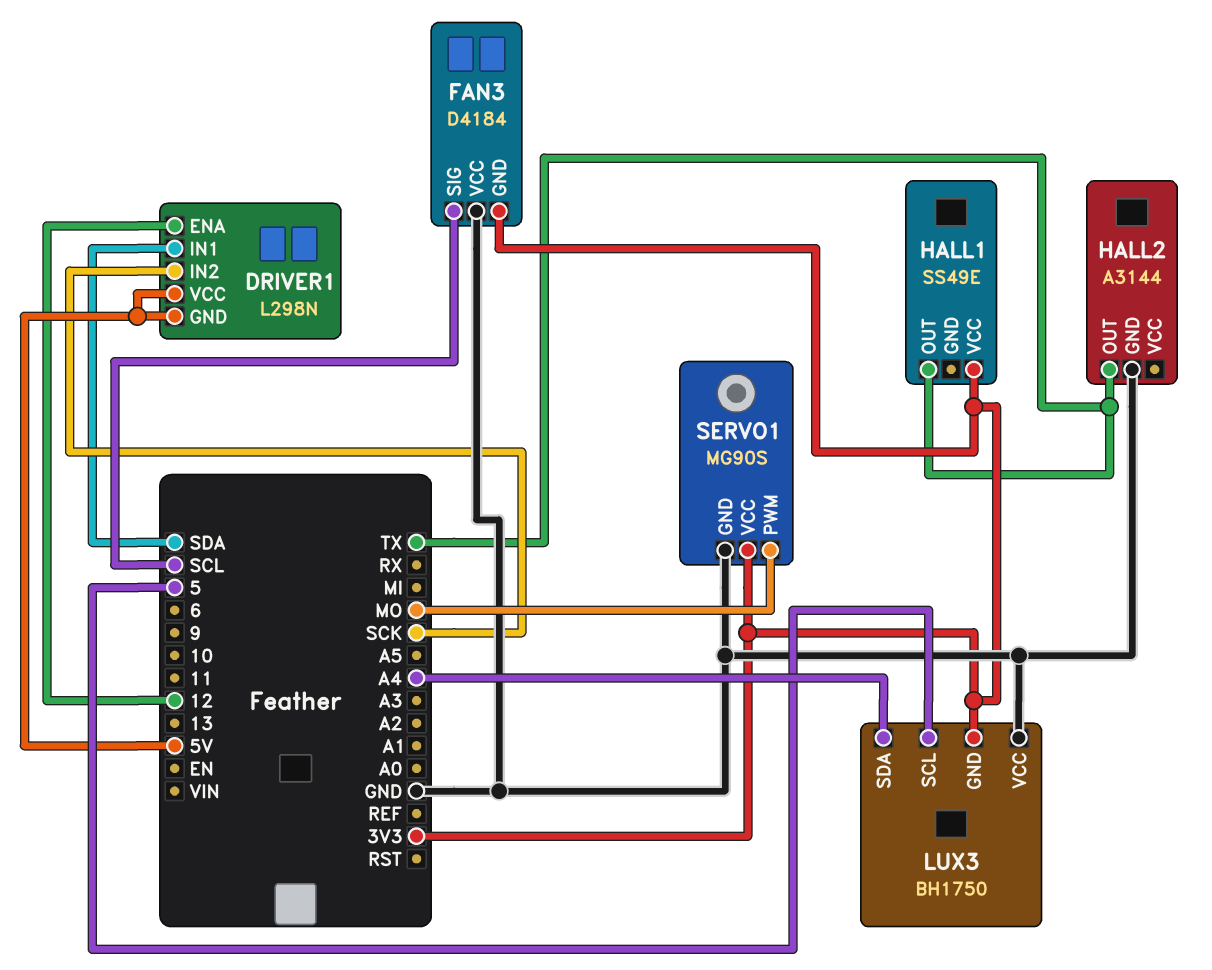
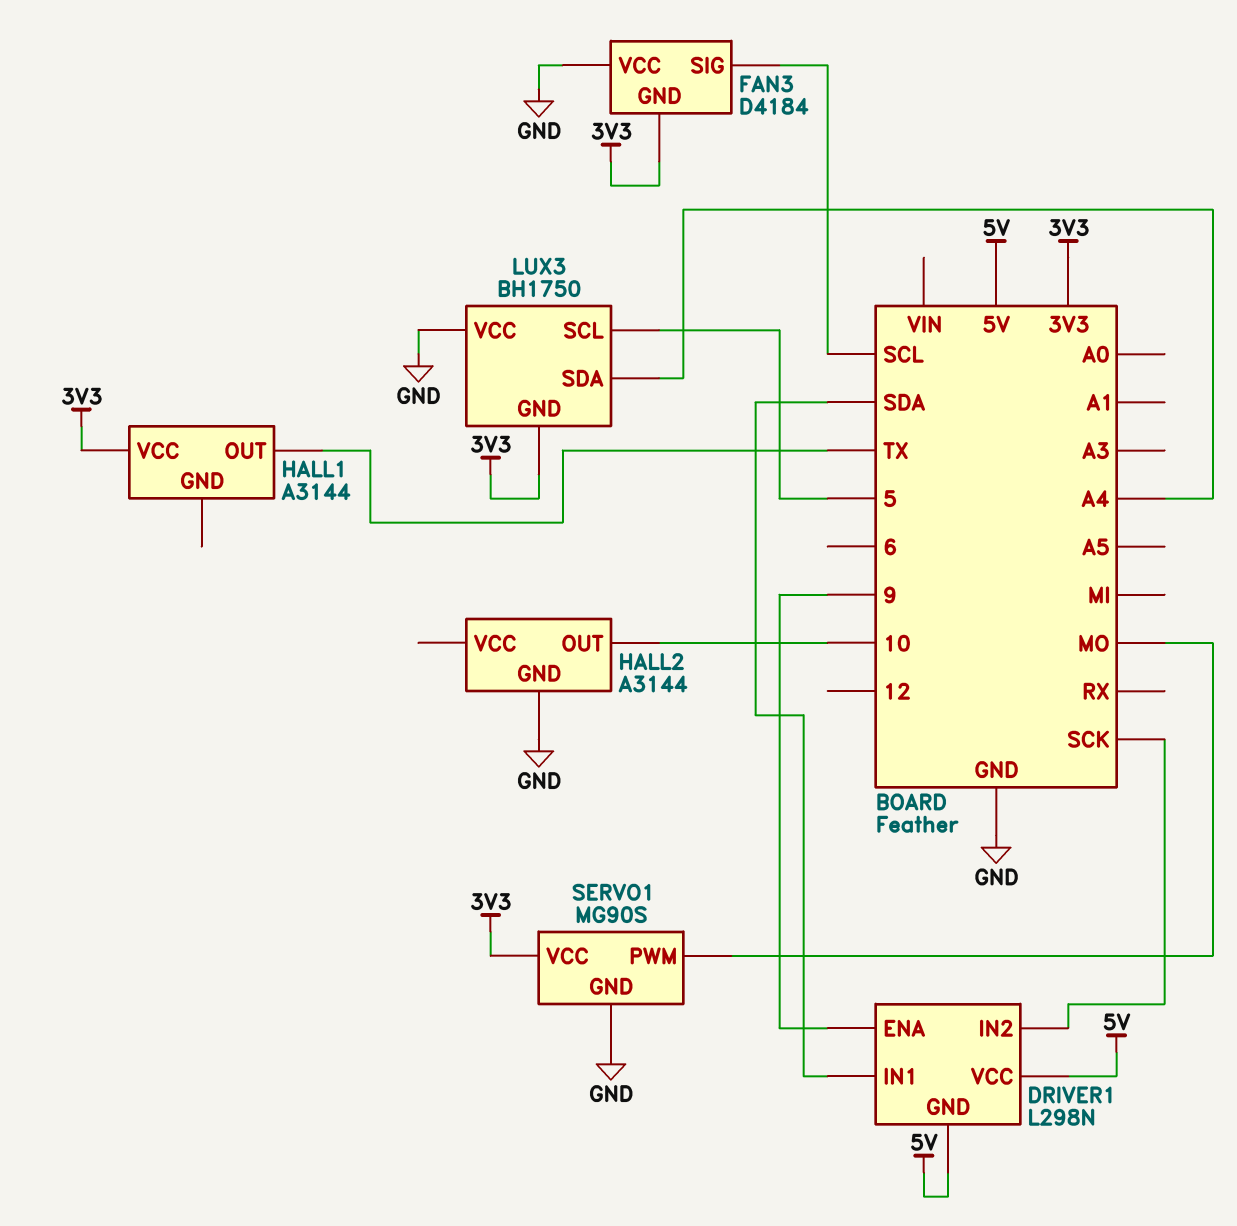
DRIVER1 pin ENA: 12 -> 9
HALL1: SS49E -> A3144
HALL2 pin OUT: TX -> 10

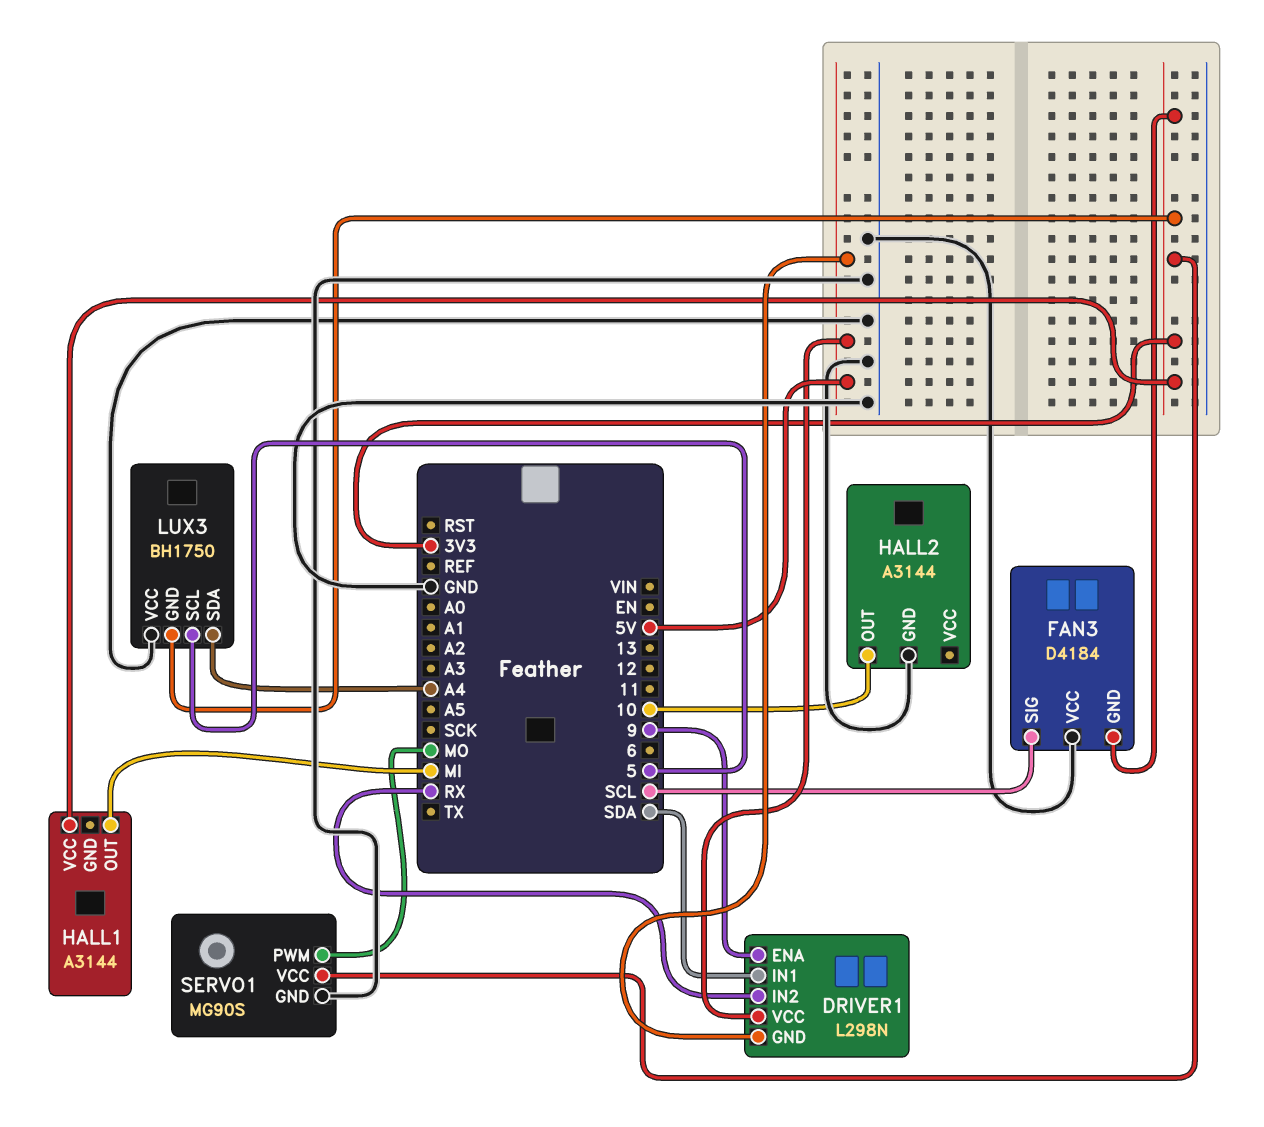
DRIVER1 pin IN2: SCK -> RX
HALL1 pin OUT: TX -> MI

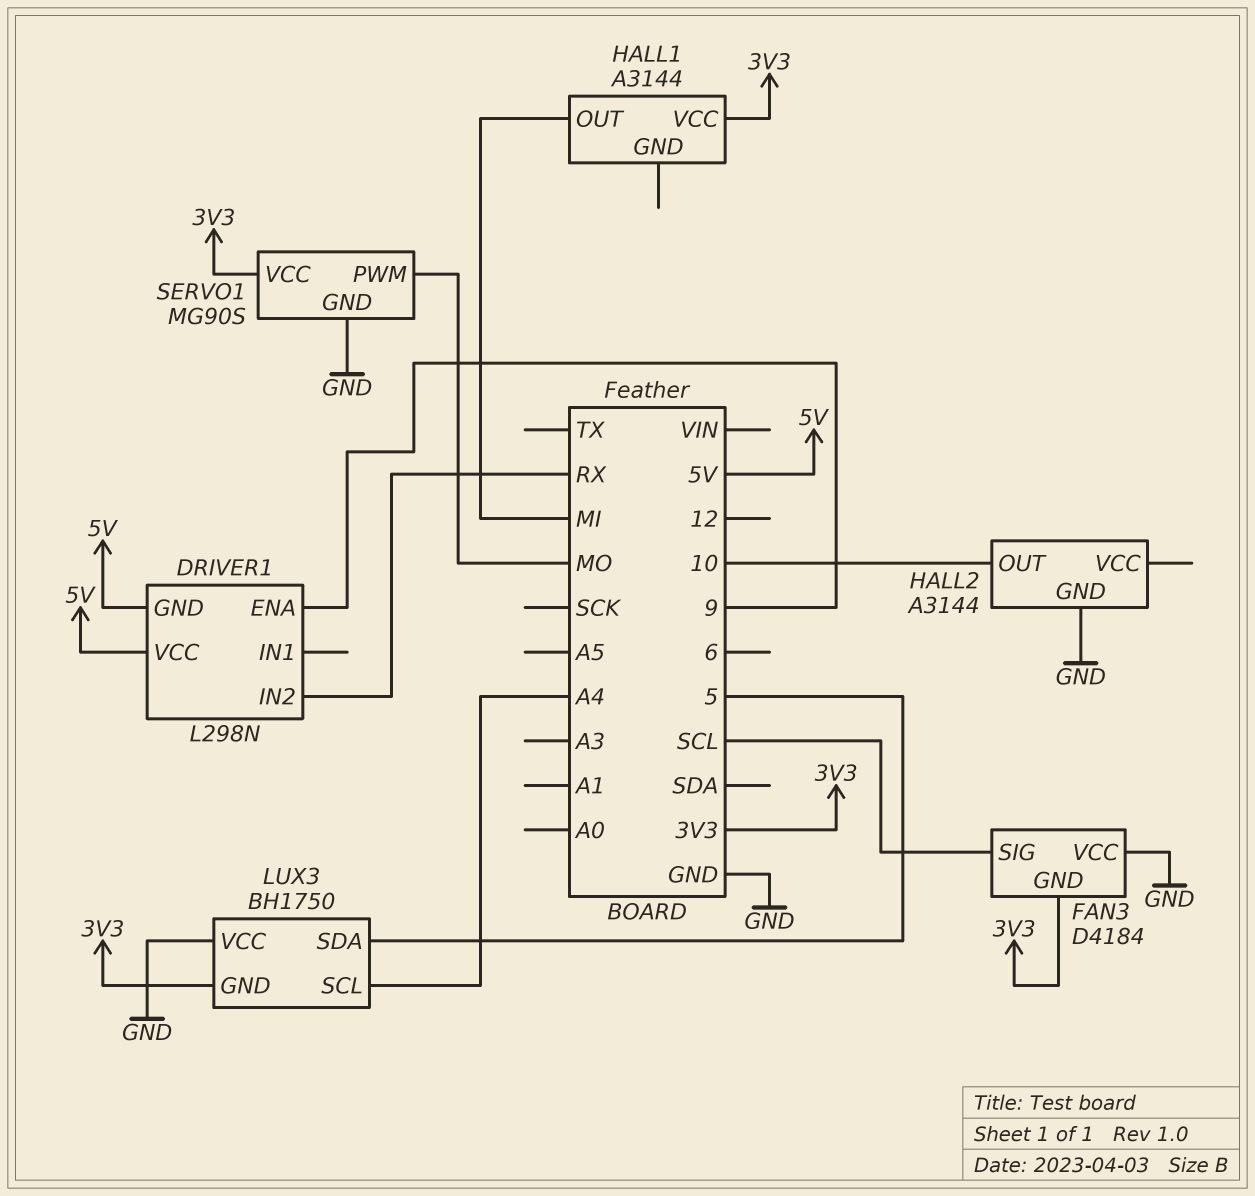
DRIVER1 pin IN1: SDA -> none
LUX3 pin SCL: 5 -> A4
LUX3 pin SDA: A4 -> 5

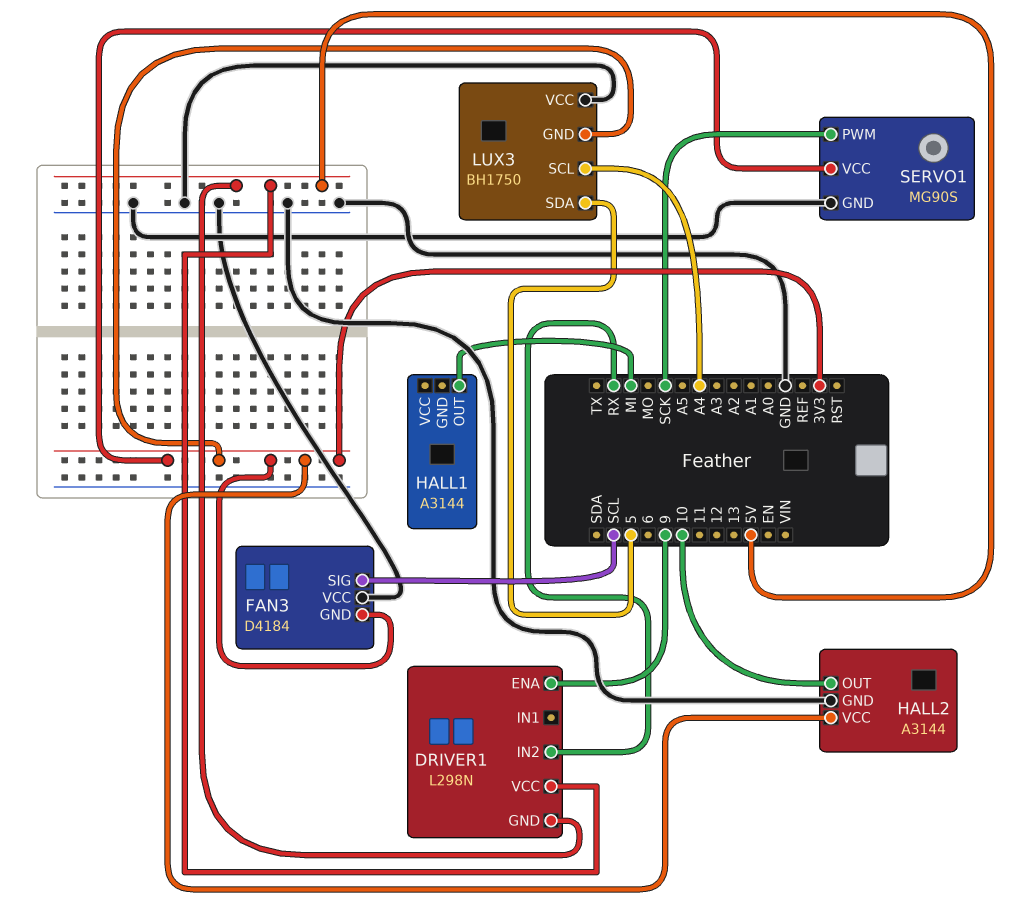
HALL1 pin VCC: 3V3 -> none
HALL2 pin VCC: none -> 3V3
SERVO1 pin PWM: MO -> SCK

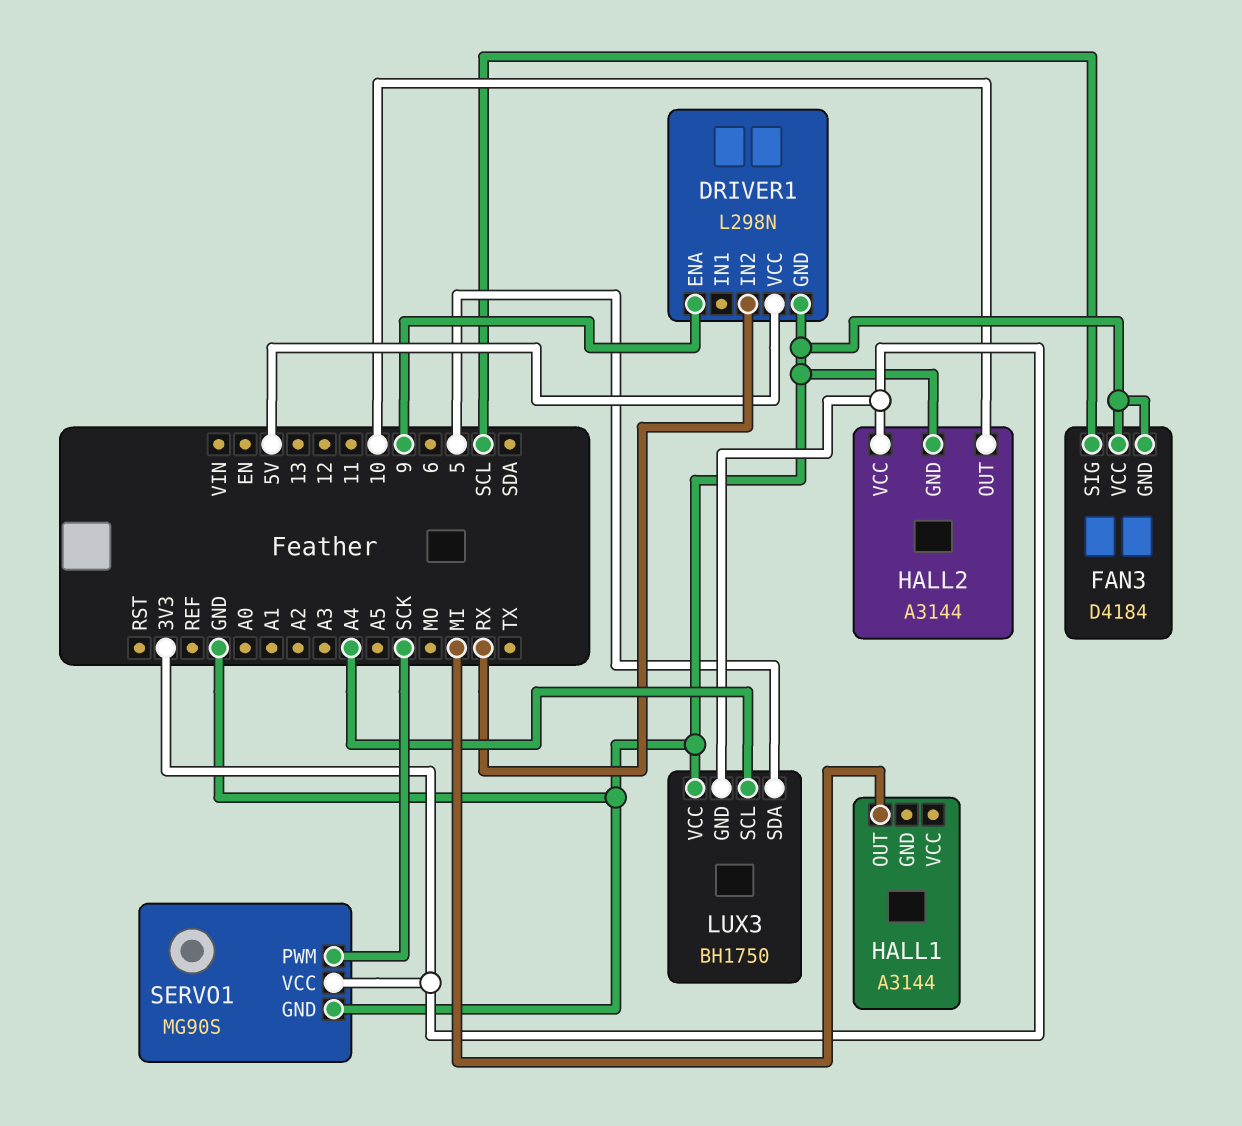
DRIVER1 pin GND: 5V -> GND
FAN3 pin GND: 3V3 -> GND

